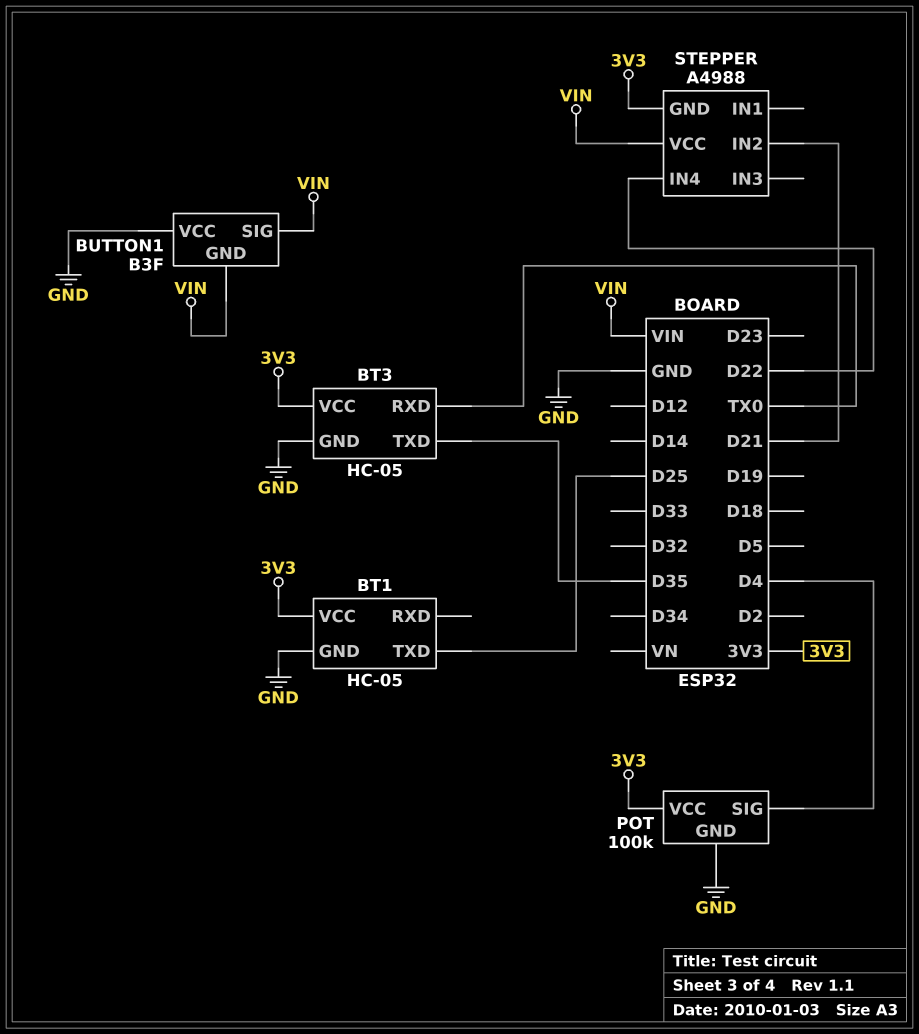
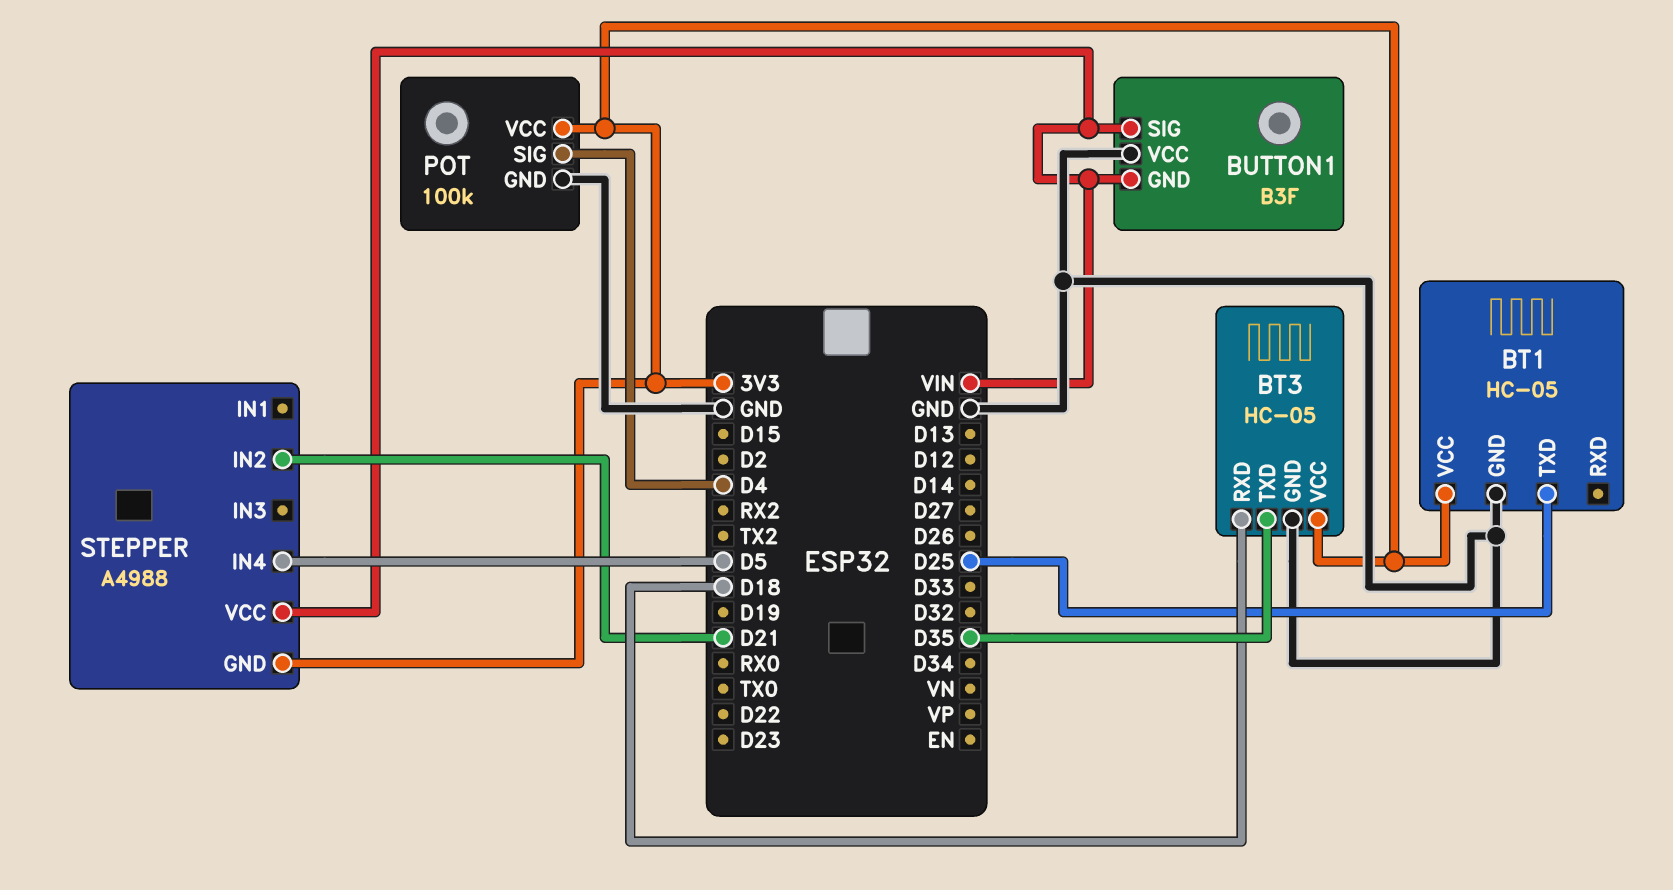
BT3 pin RXD: TX0 -> D18
STEPPER pin IN4: D22 -> D5

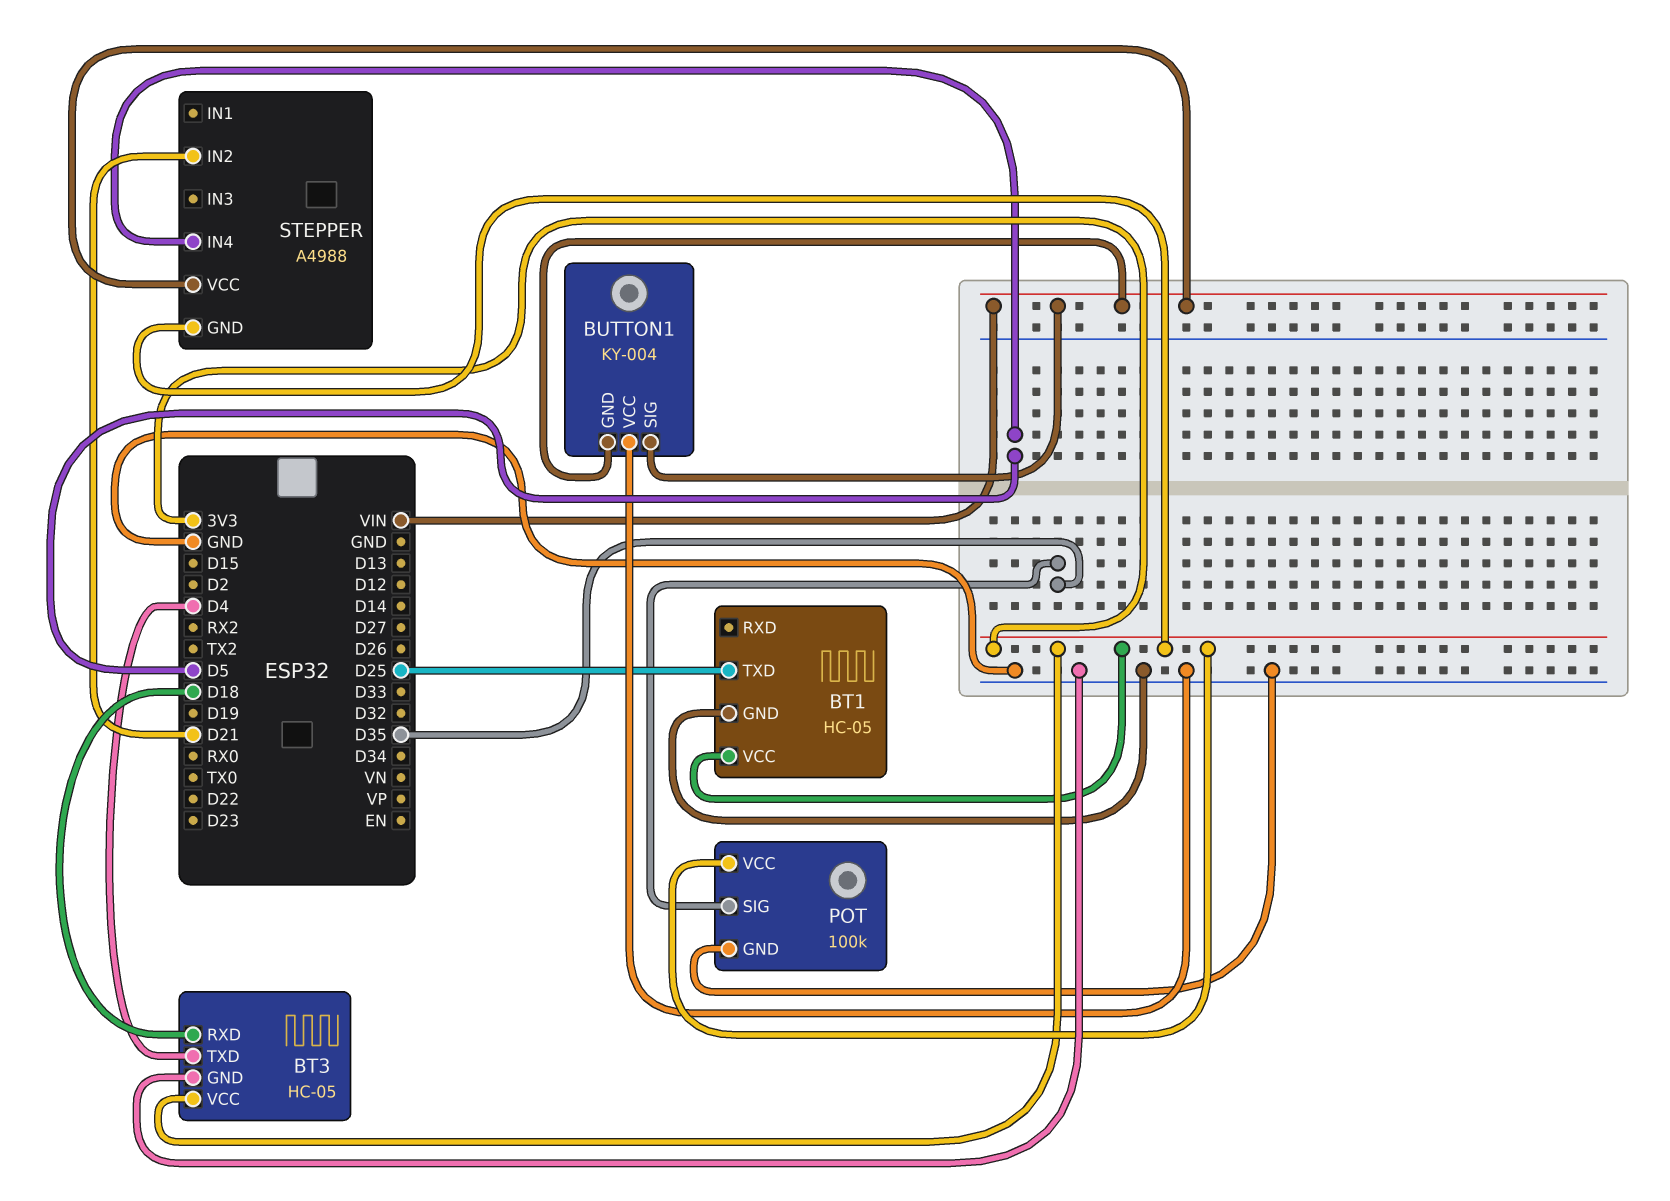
BT3 pin TXD: D35 -> D4
BUTTON1: B3F -> KY-004
POT pin SIG: D4 -> D35

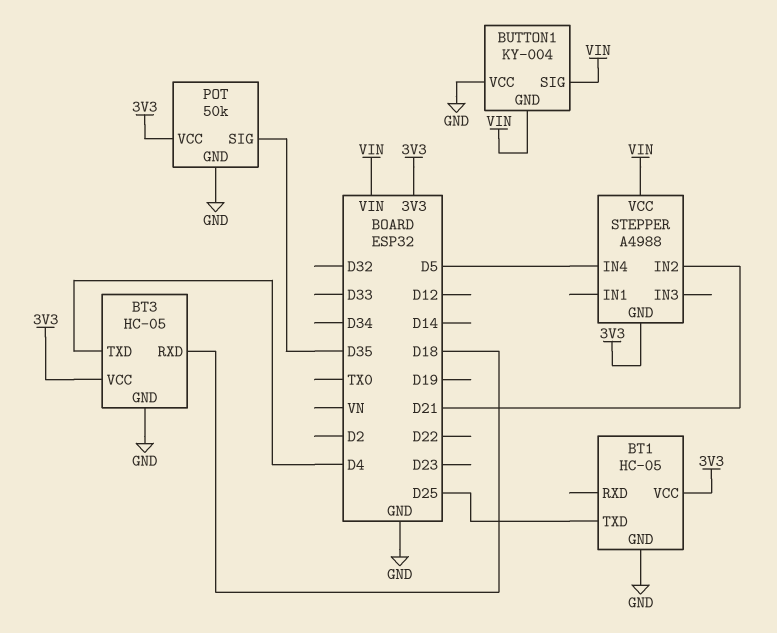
POT: 100k -> 50k

